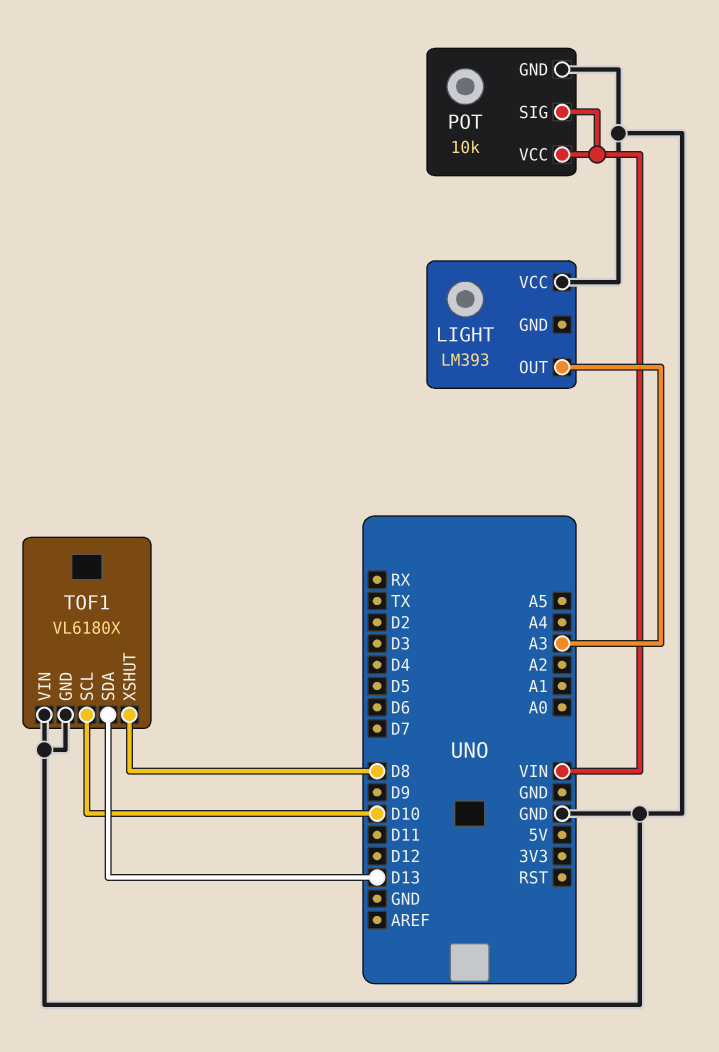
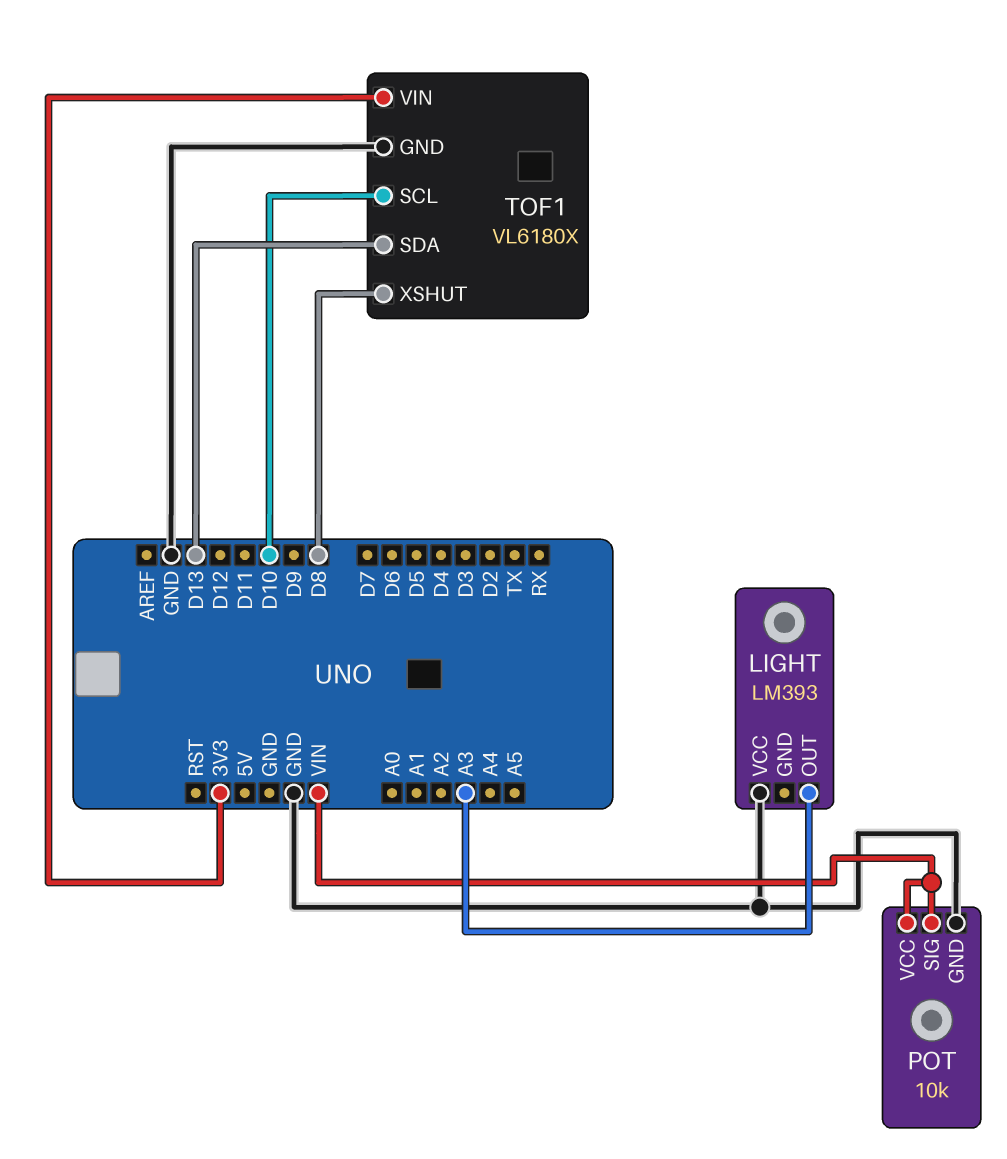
TOF1 pin VIN: GND -> 3V3

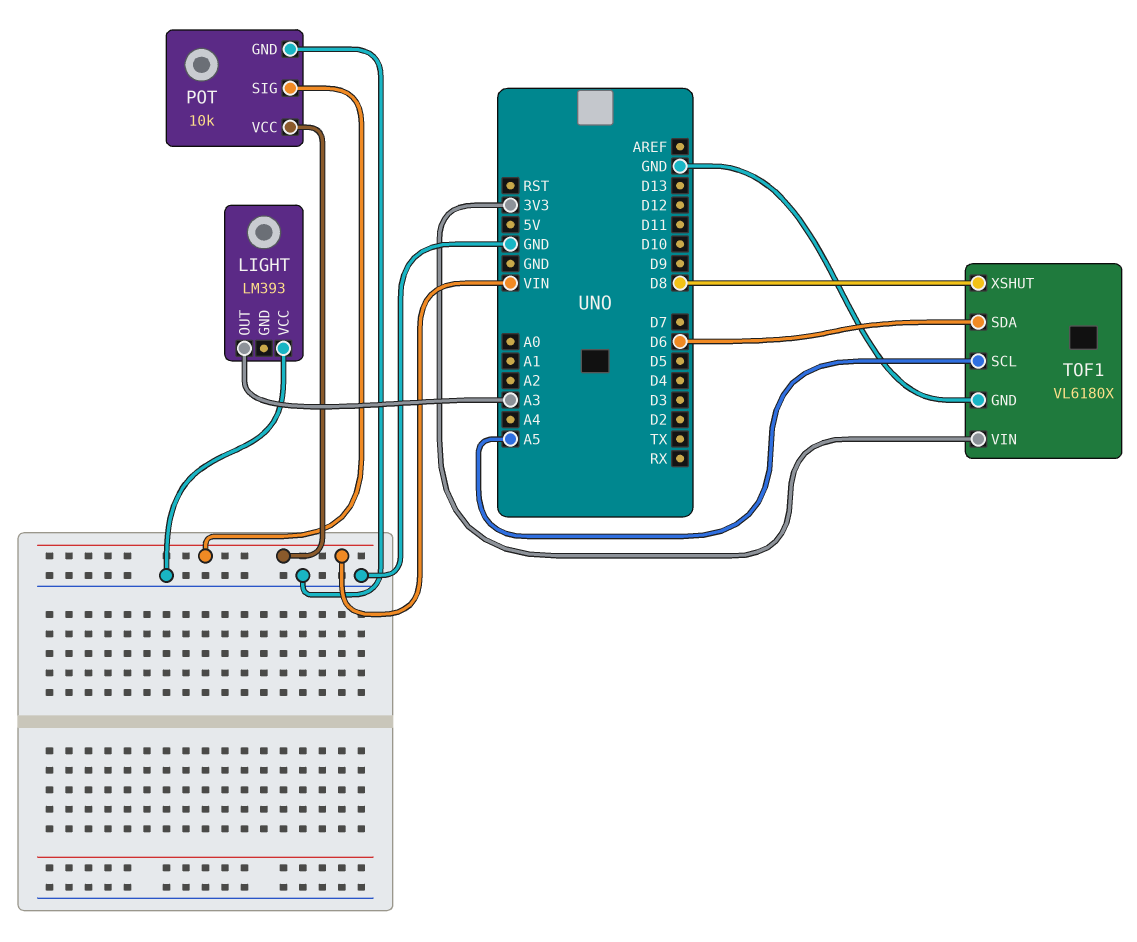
TOF1 pin SCL: D10 -> A5
TOF1 pin SDA: D13 -> D6

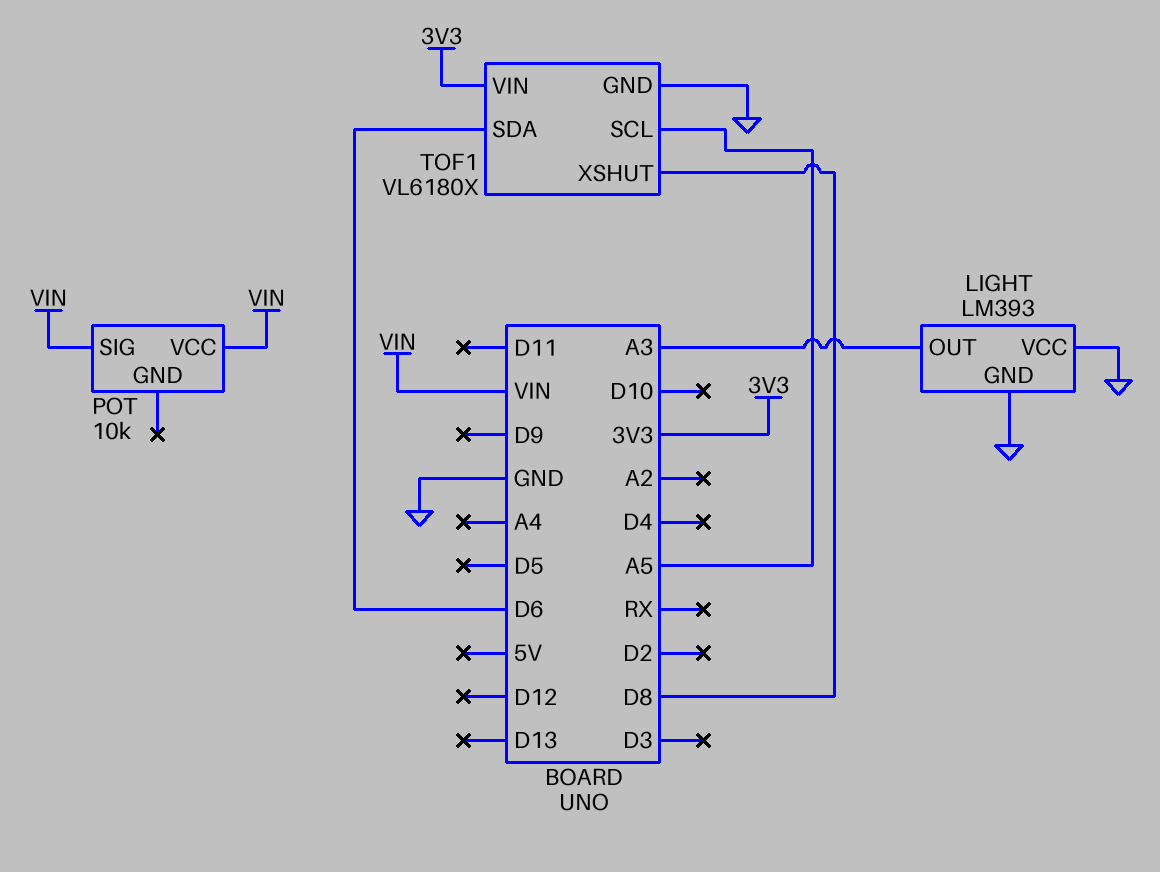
LIGHT pin GND: none -> GND
POT pin GND: GND -> none

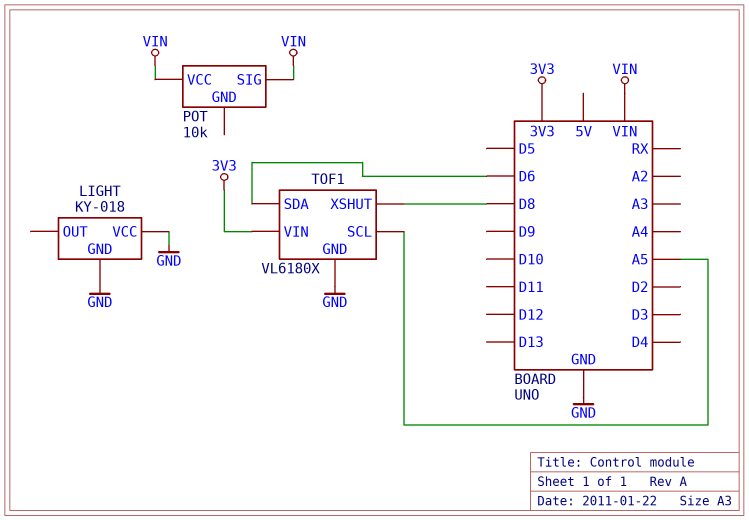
LIGHT: LM393 -> KY-018
LIGHT pin OUT: A3 -> none

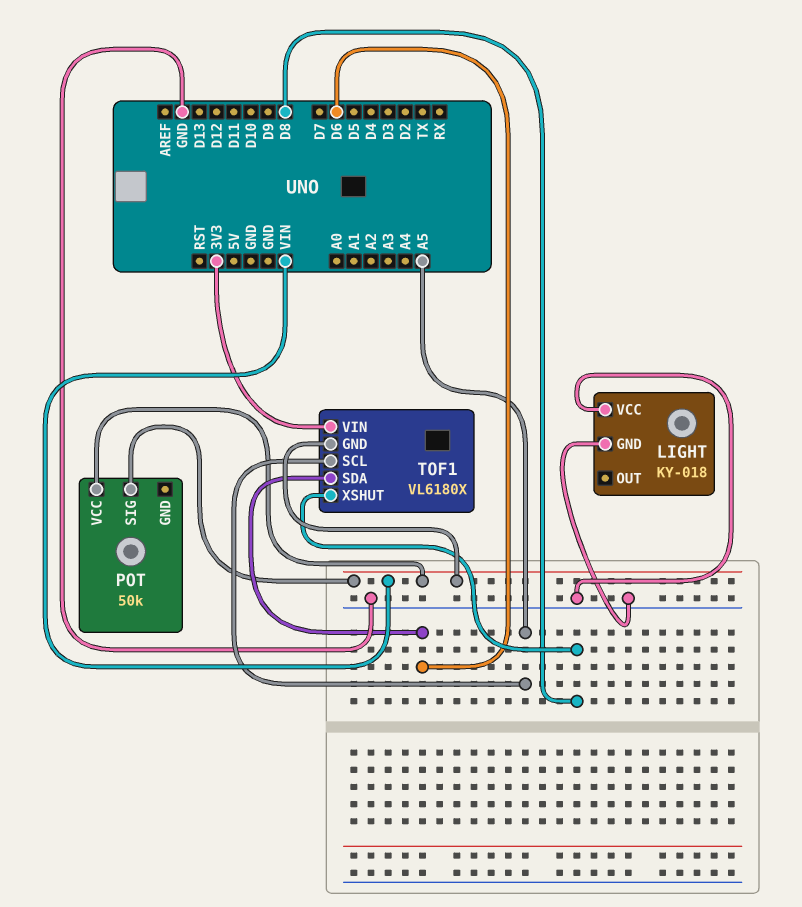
POT: 10k -> 50k
TOF1 pin GND: GND -> VIN

